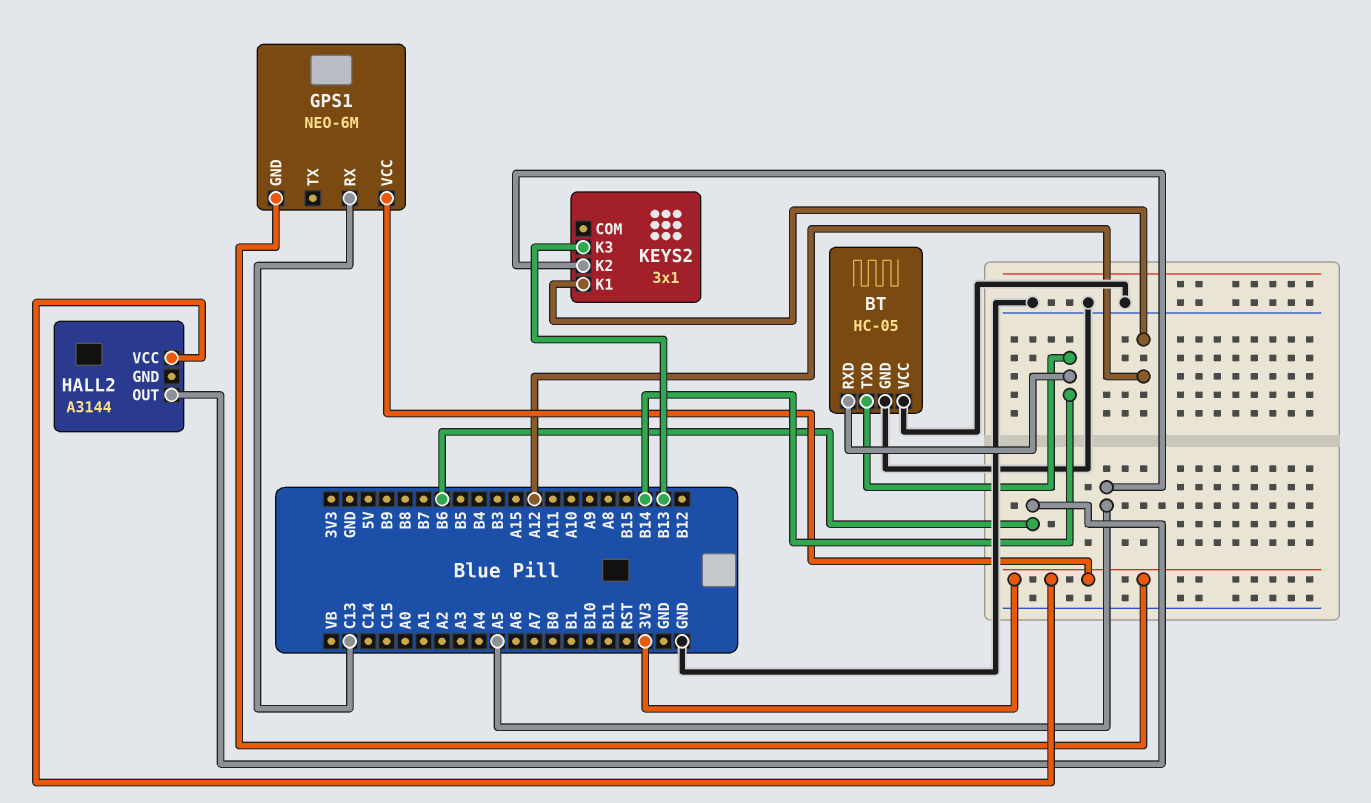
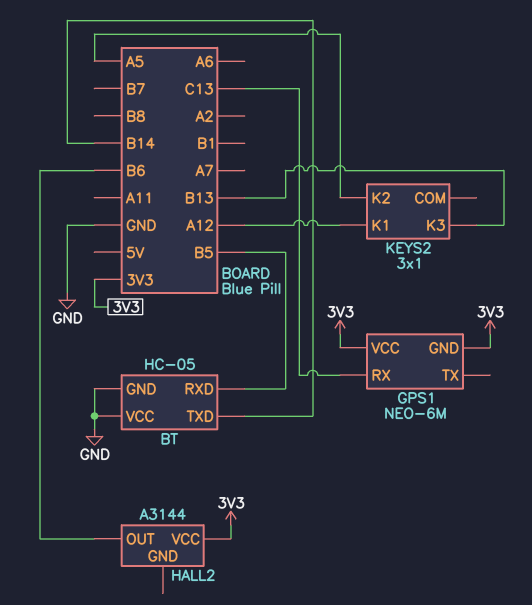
BT pin RXD: B14 -> B5

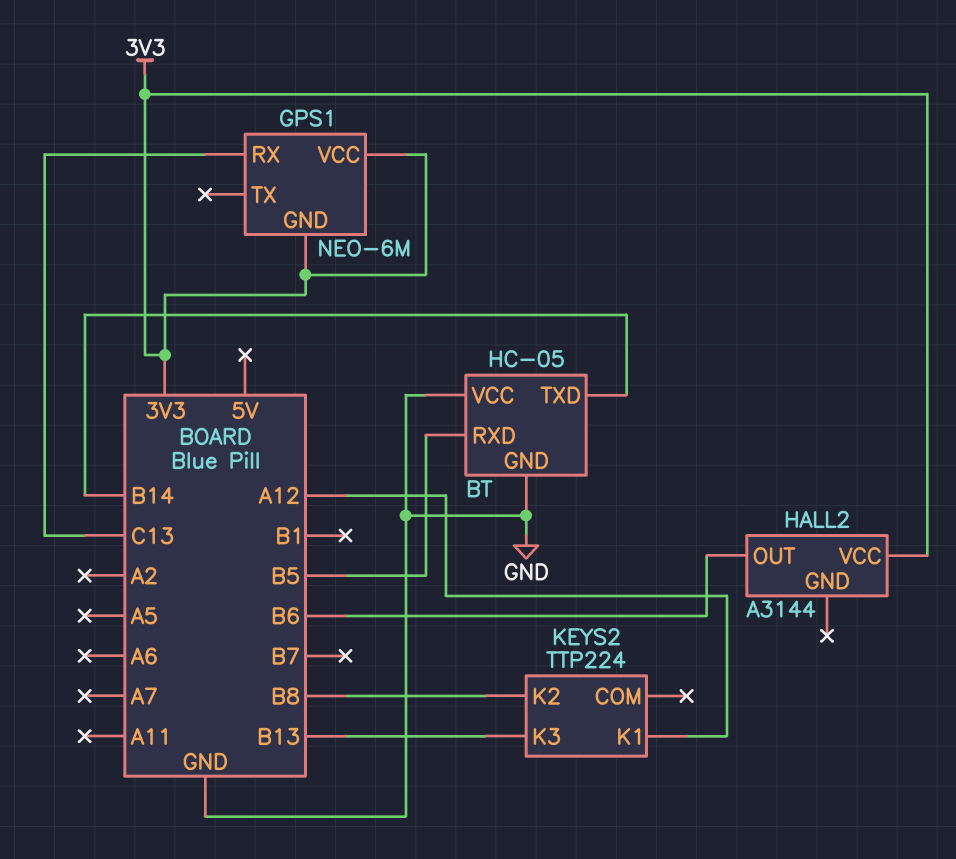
KEYS2: 3x1 -> TTP224
KEYS2 pin K2: A5 -> B8

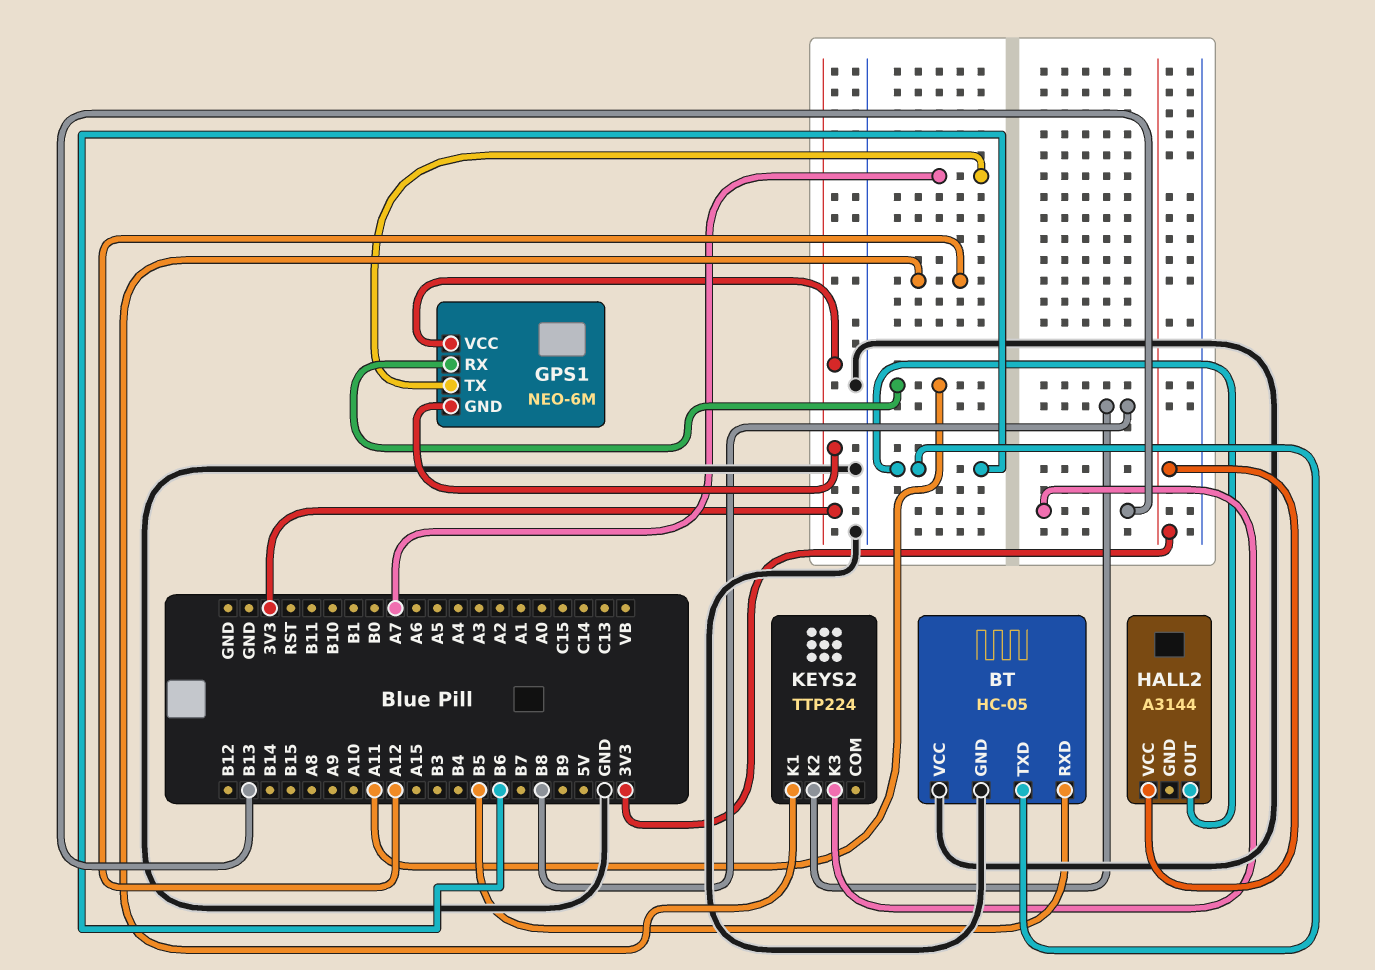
BT pin TXD: B14 -> B6
GPS1 pin RX: C13 -> A11
GPS1 pin TX: none -> A7

